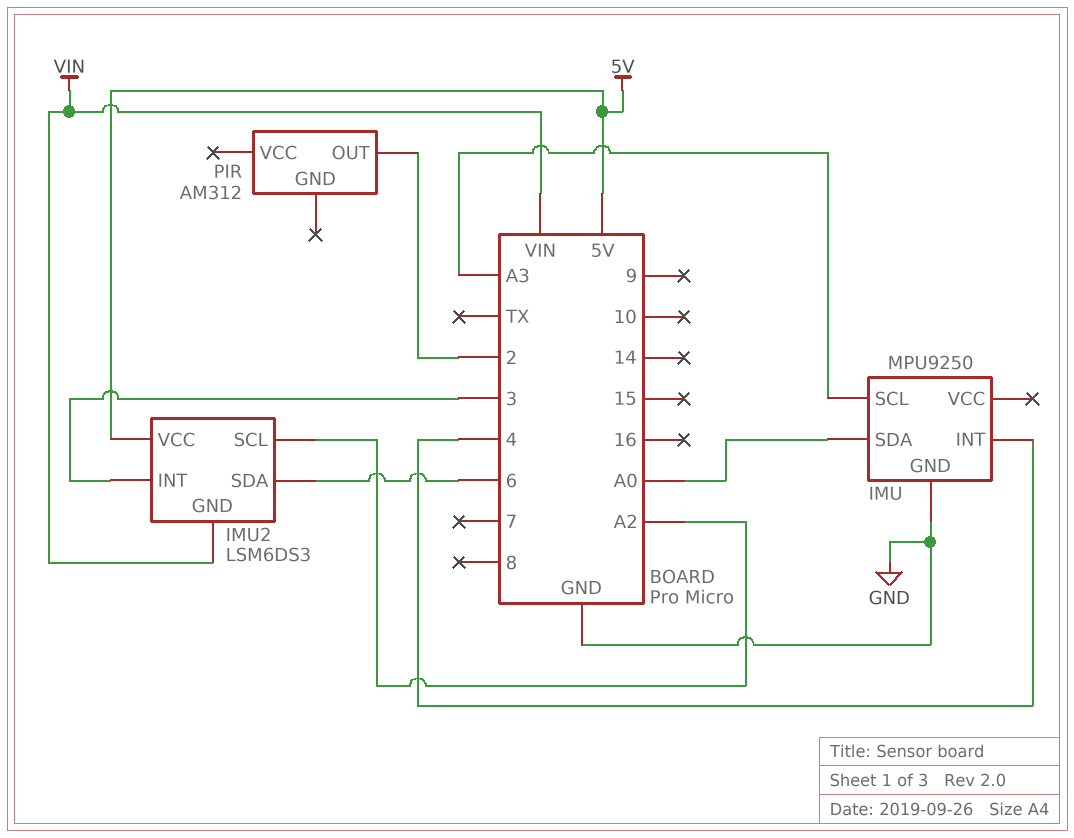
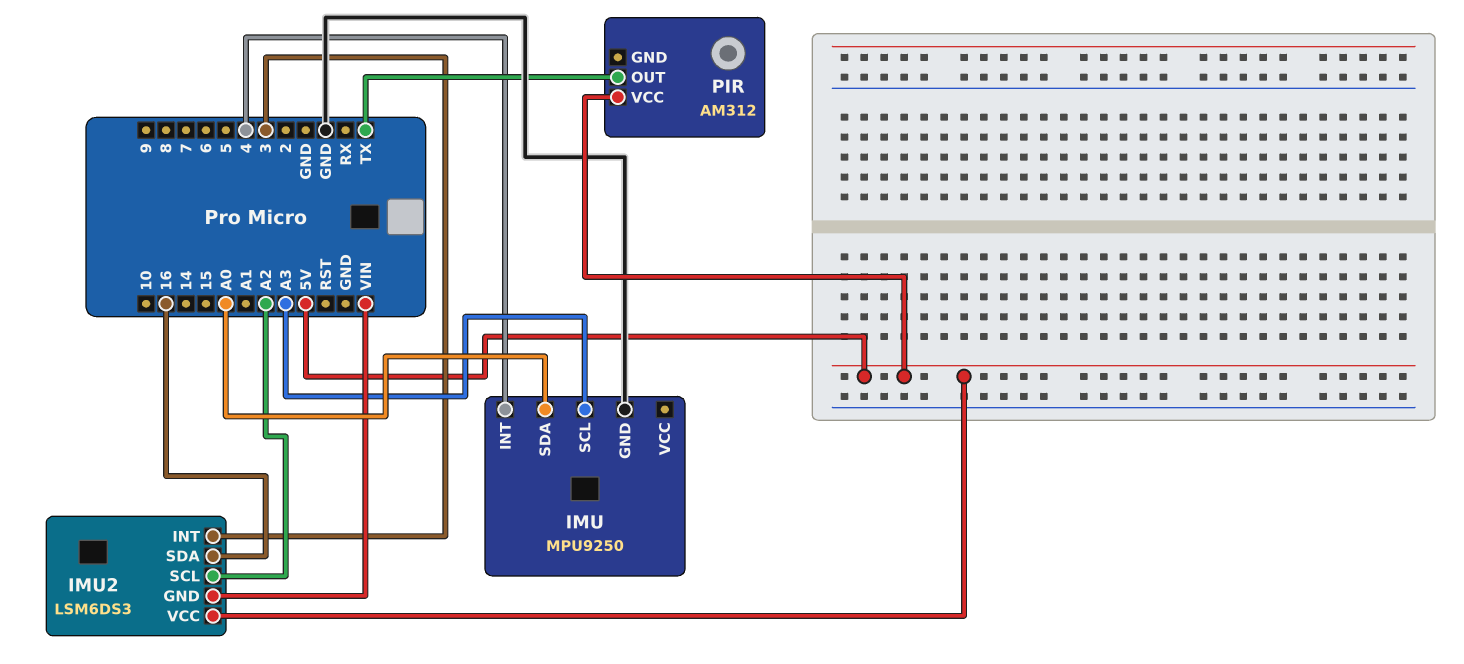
IMU2 pin SDA: 6 -> 16
PIR pin OUT: 2 -> TX
PIR pin VCC: none -> 5V

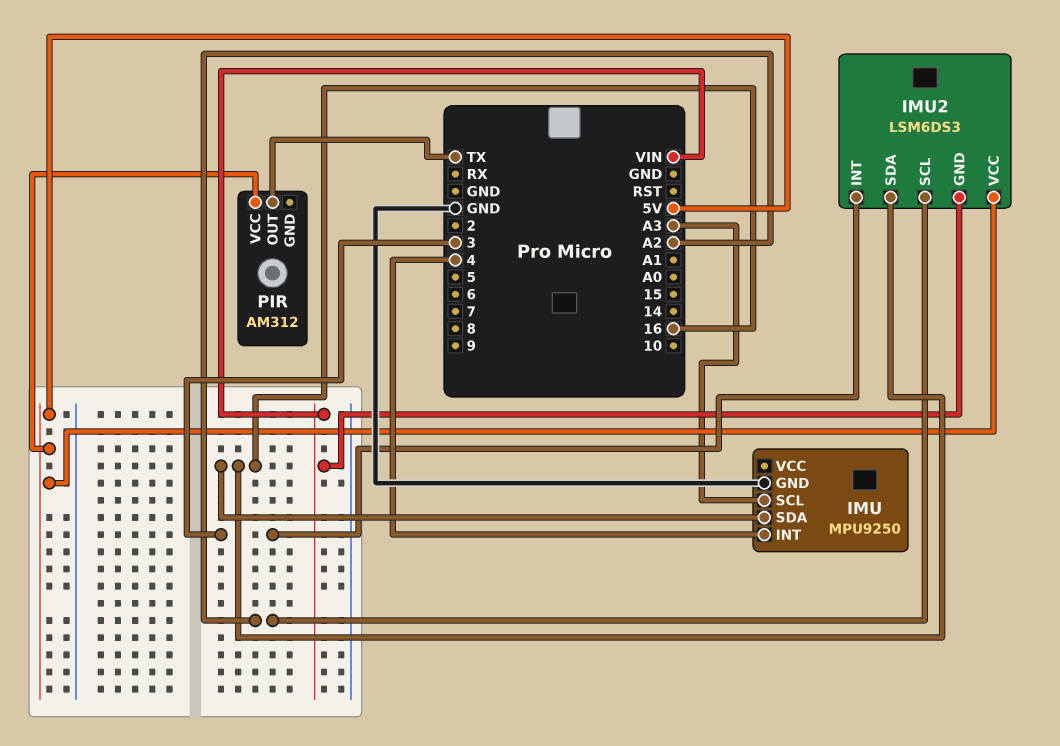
IMU pin SDA: A0 -> 16

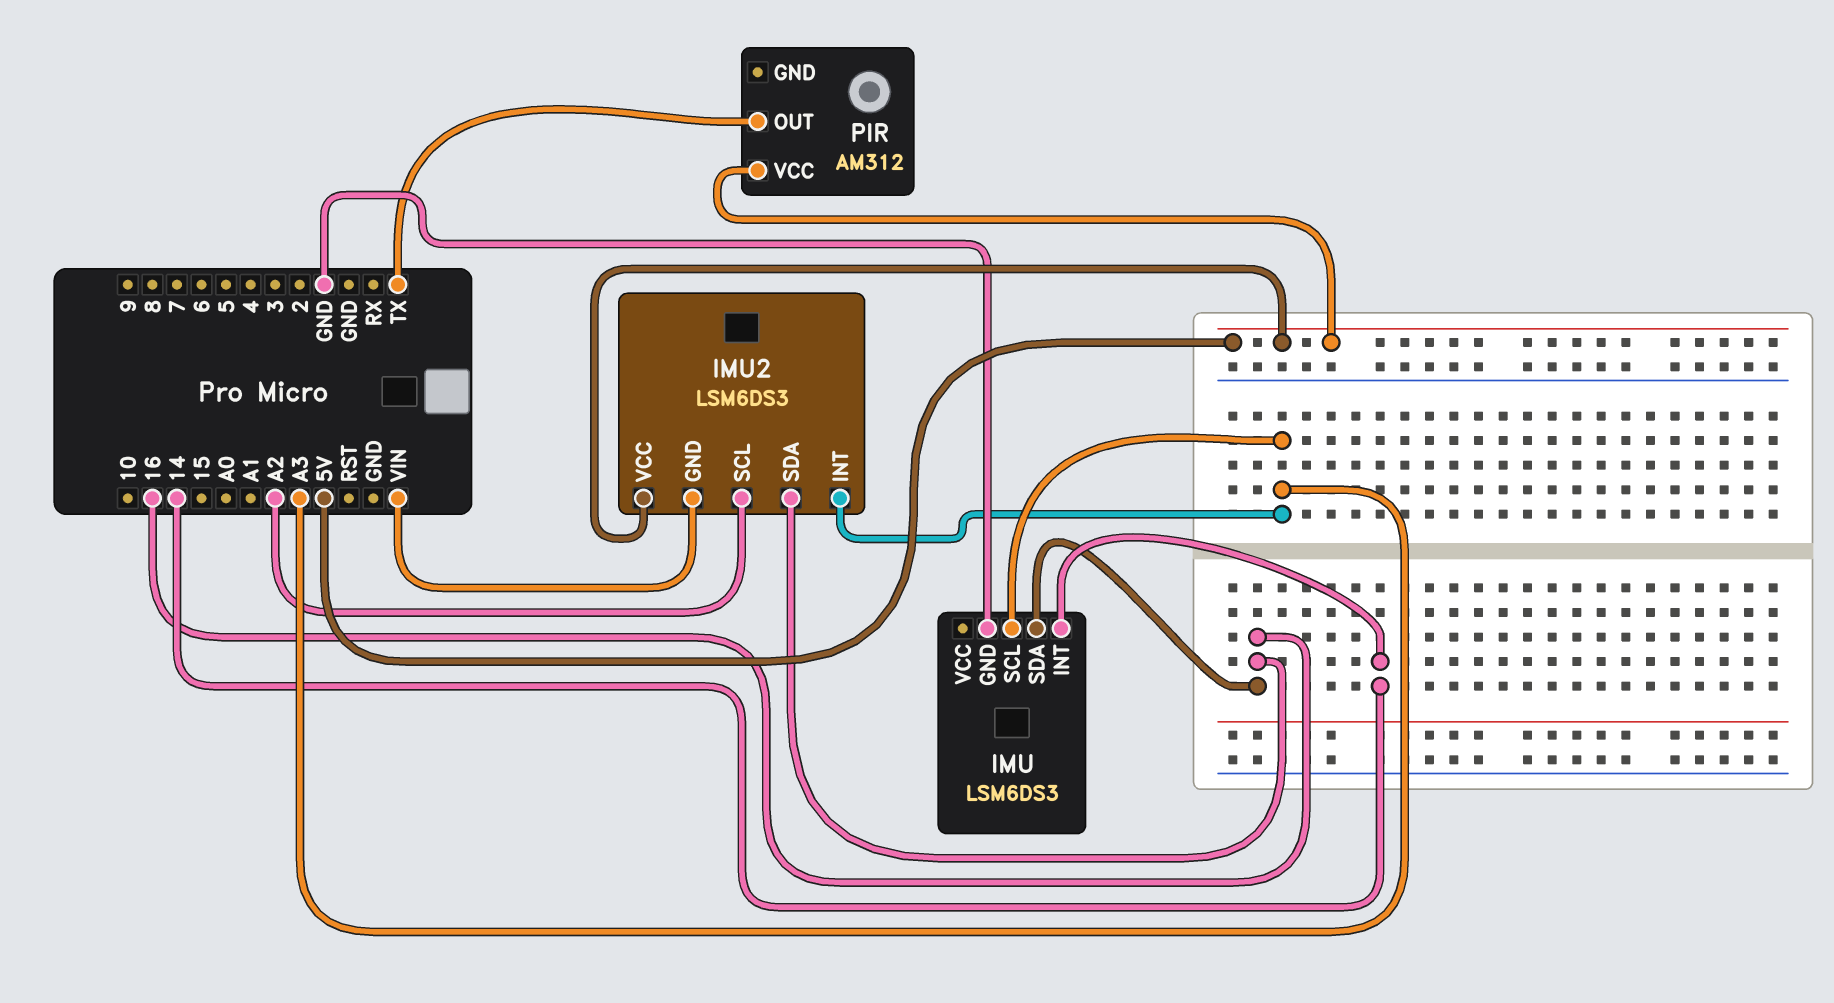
IMU: MPU9250 -> LSM6DS3
IMU pin INT: 4 -> 14
IMU2 pin INT: 3 -> A3

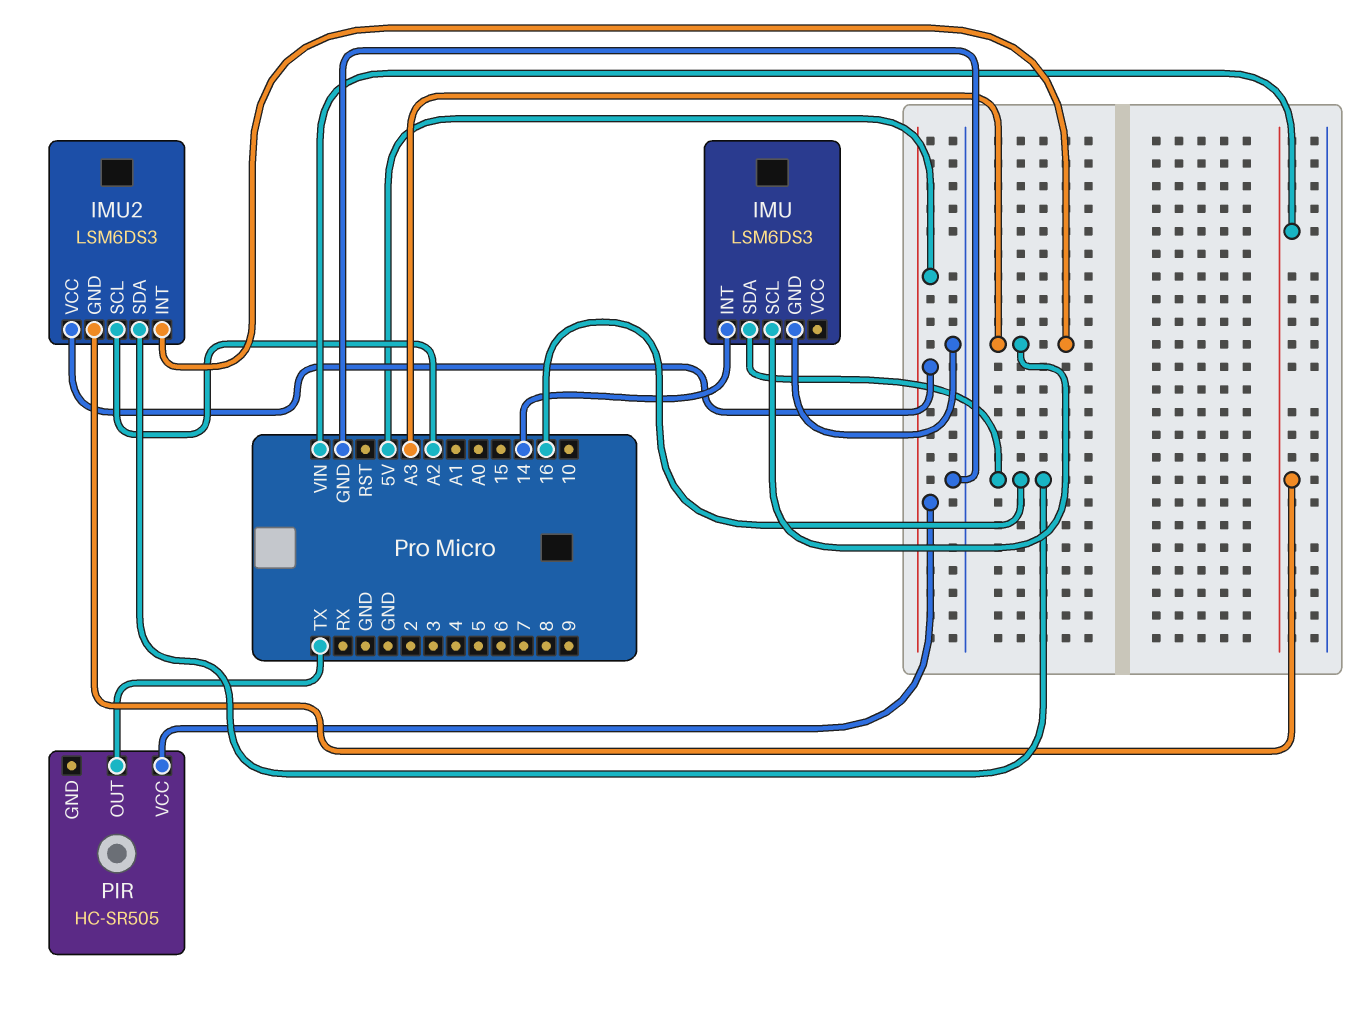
PIR: AM312 -> HC-SR505

